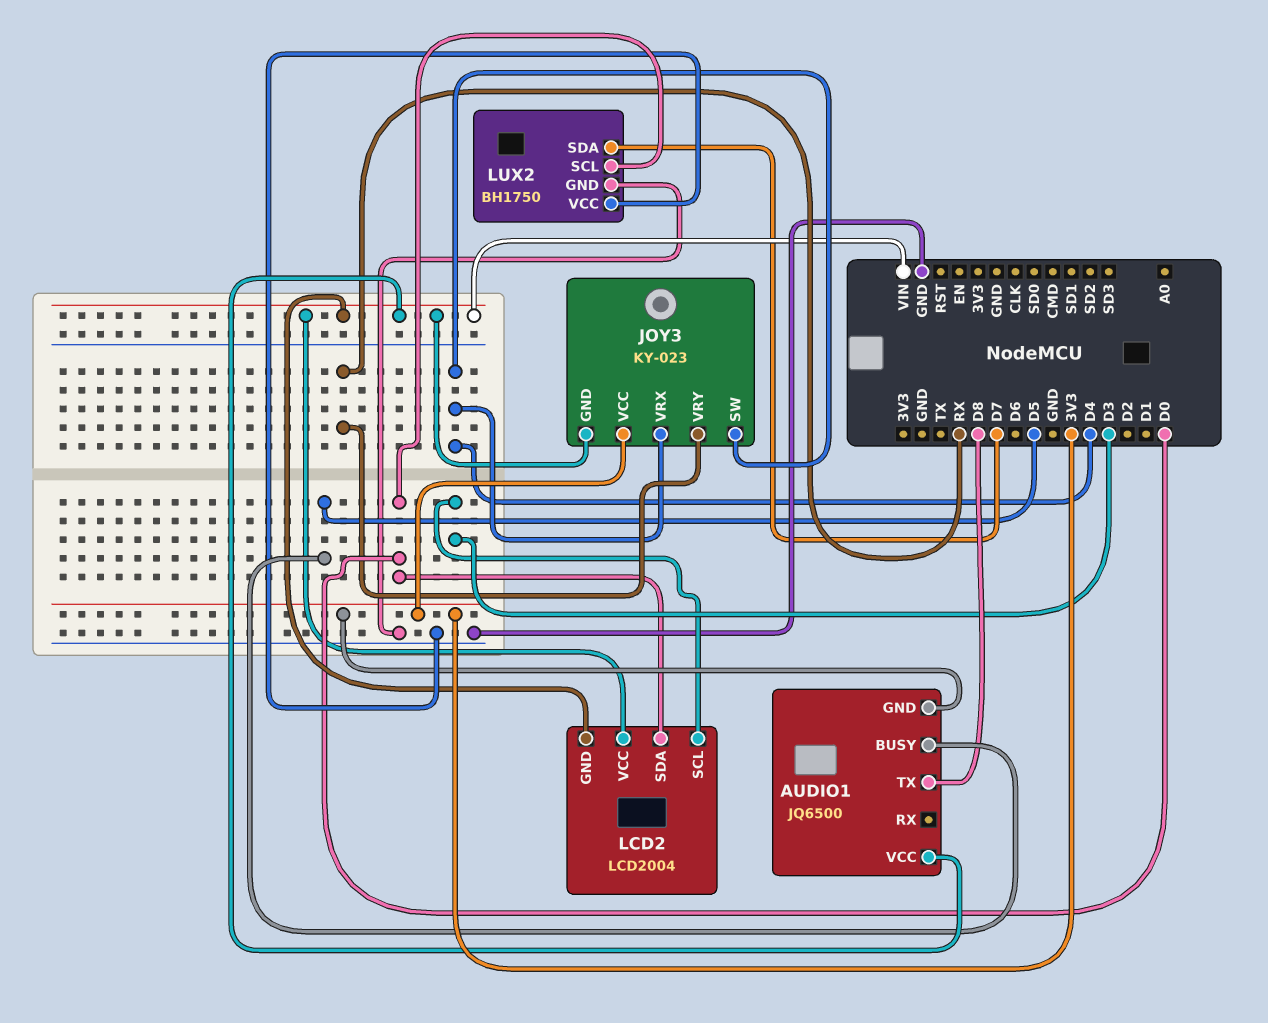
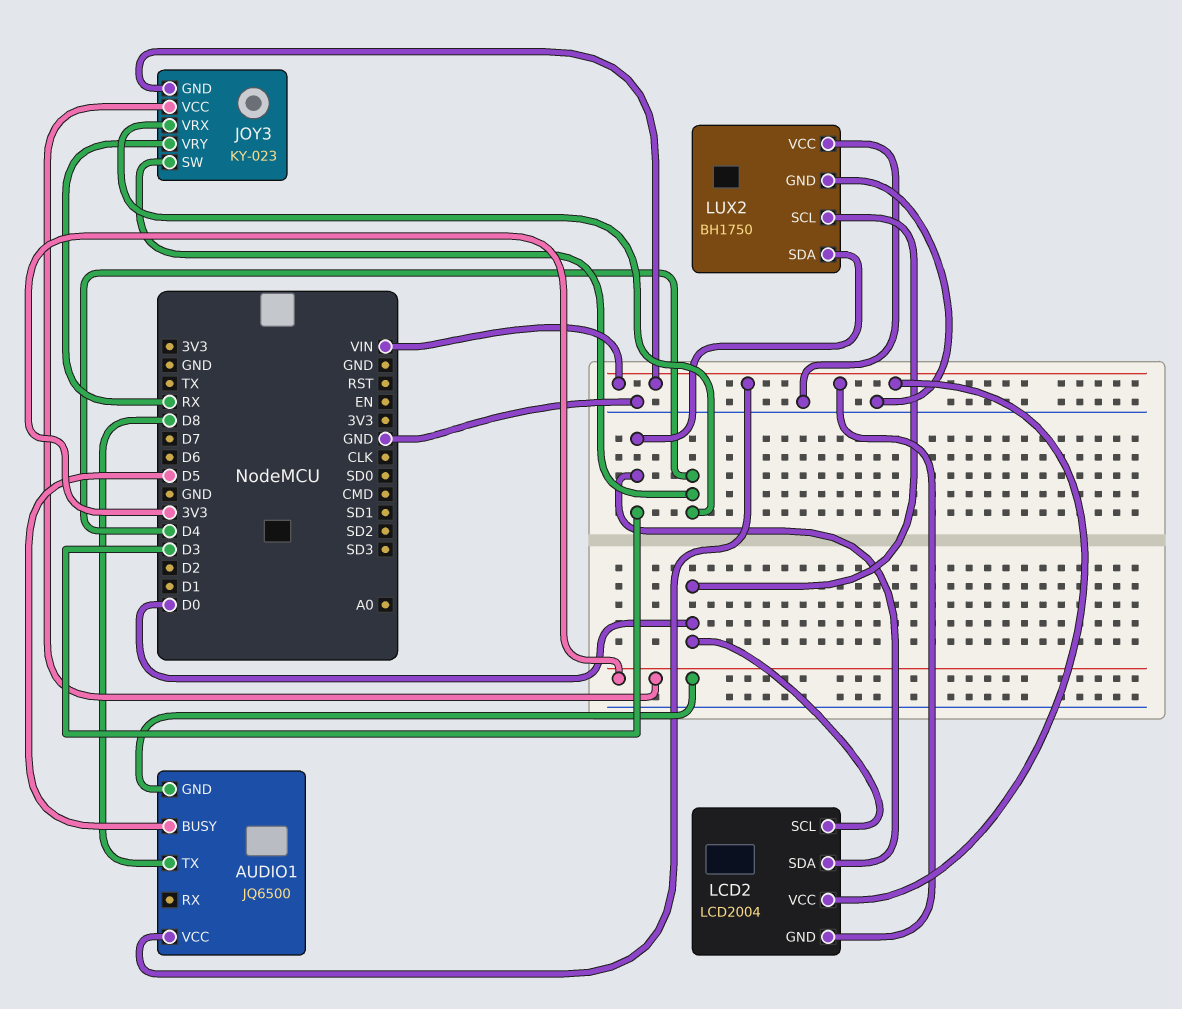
LCD2 pin SCL: D3 -> D0
LCD2 pin SDA: D0 -> D3
LUX2 pin SDA: D7 -> D3

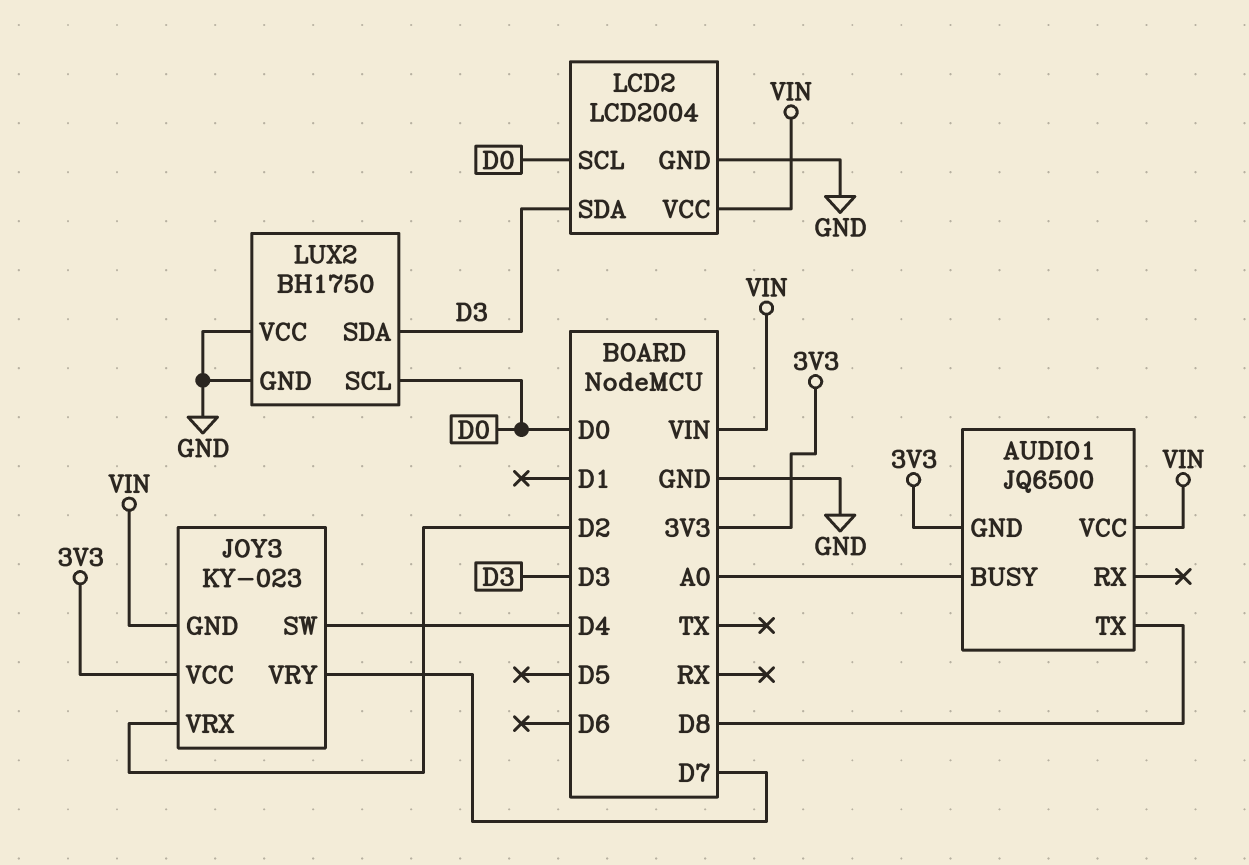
AUDIO1 pin BUSY: D5 -> A0
JOY3 pin VRX: D4 -> D2
JOY3 pin VRY: RX -> D7
LCD2 pin GND: VIN -> GND

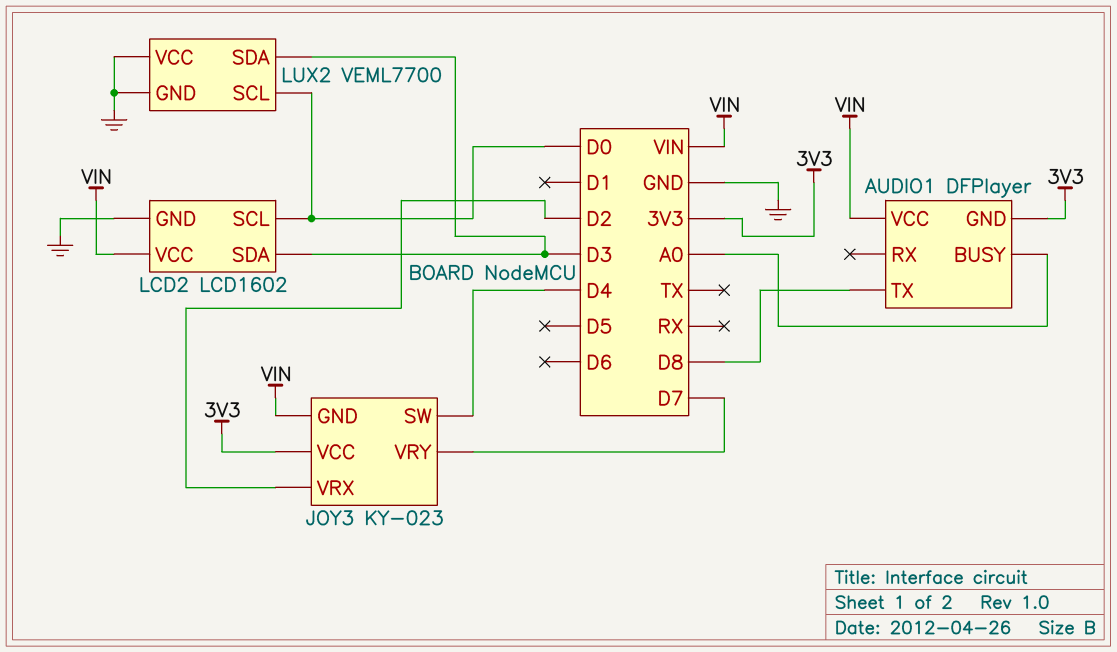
AUDIO1: JQ6500 -> DFPlayer
LCD2: LCD2004 -> LCD1602
LUX2: BH1750 -> VEML7700

